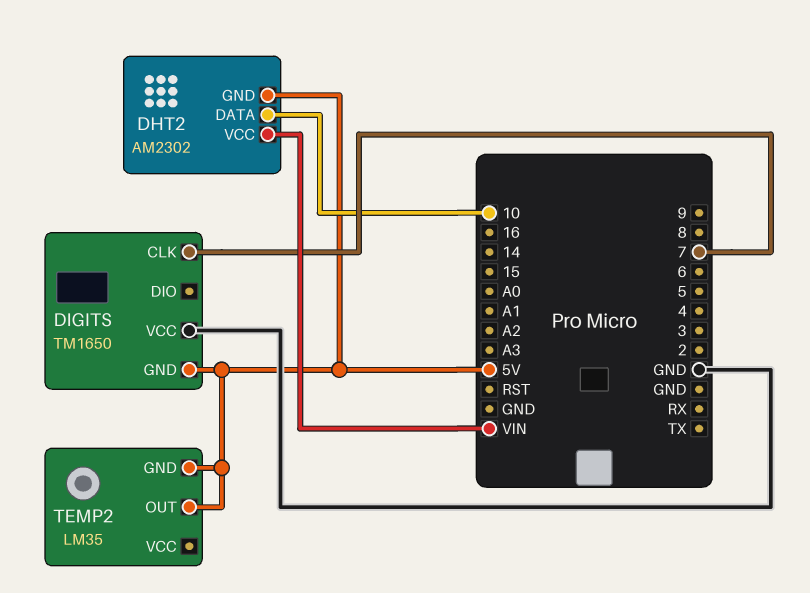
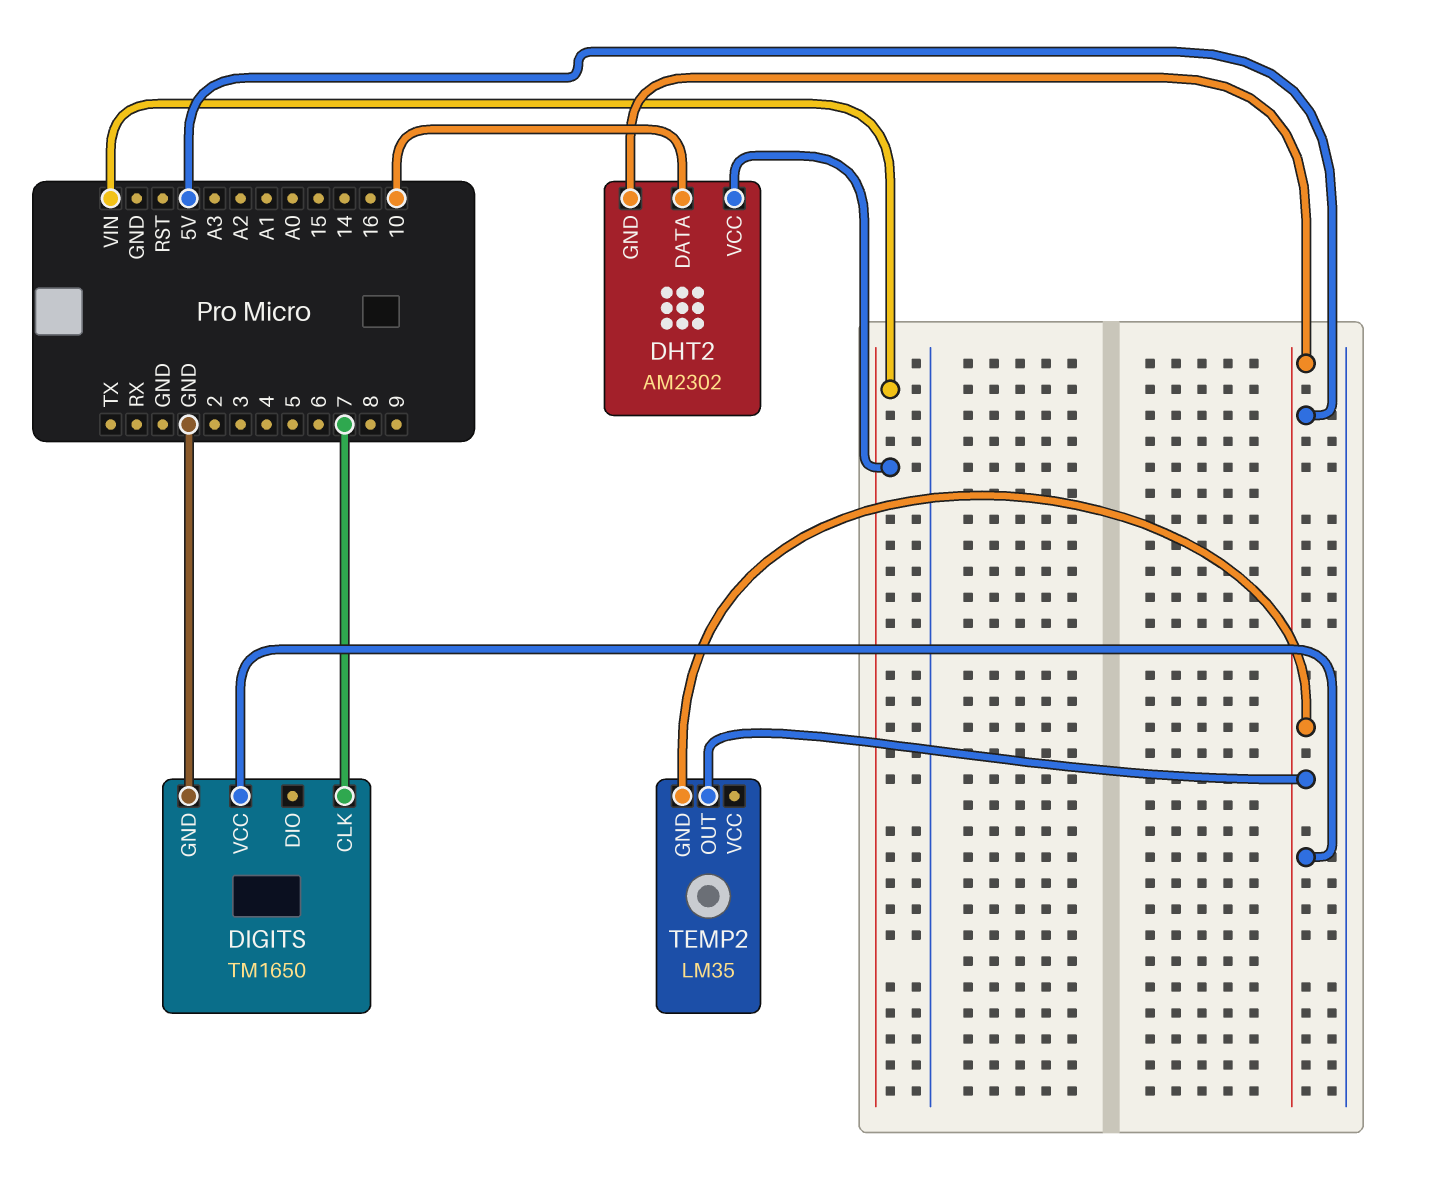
DIGITS pin GND: 5V -> GND
DIGITS pin VCC: GND -> 5V

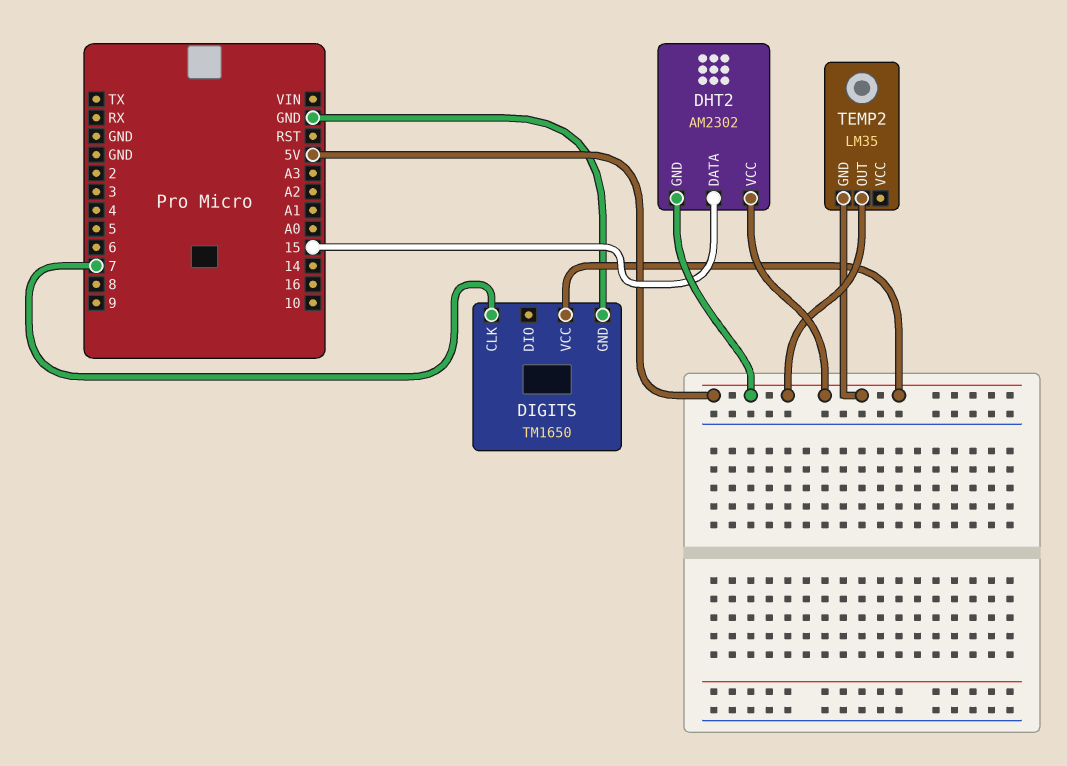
DHT2 pin DATA: 10 -> 15
DHT2 pin VCC: VIN -> 5V

